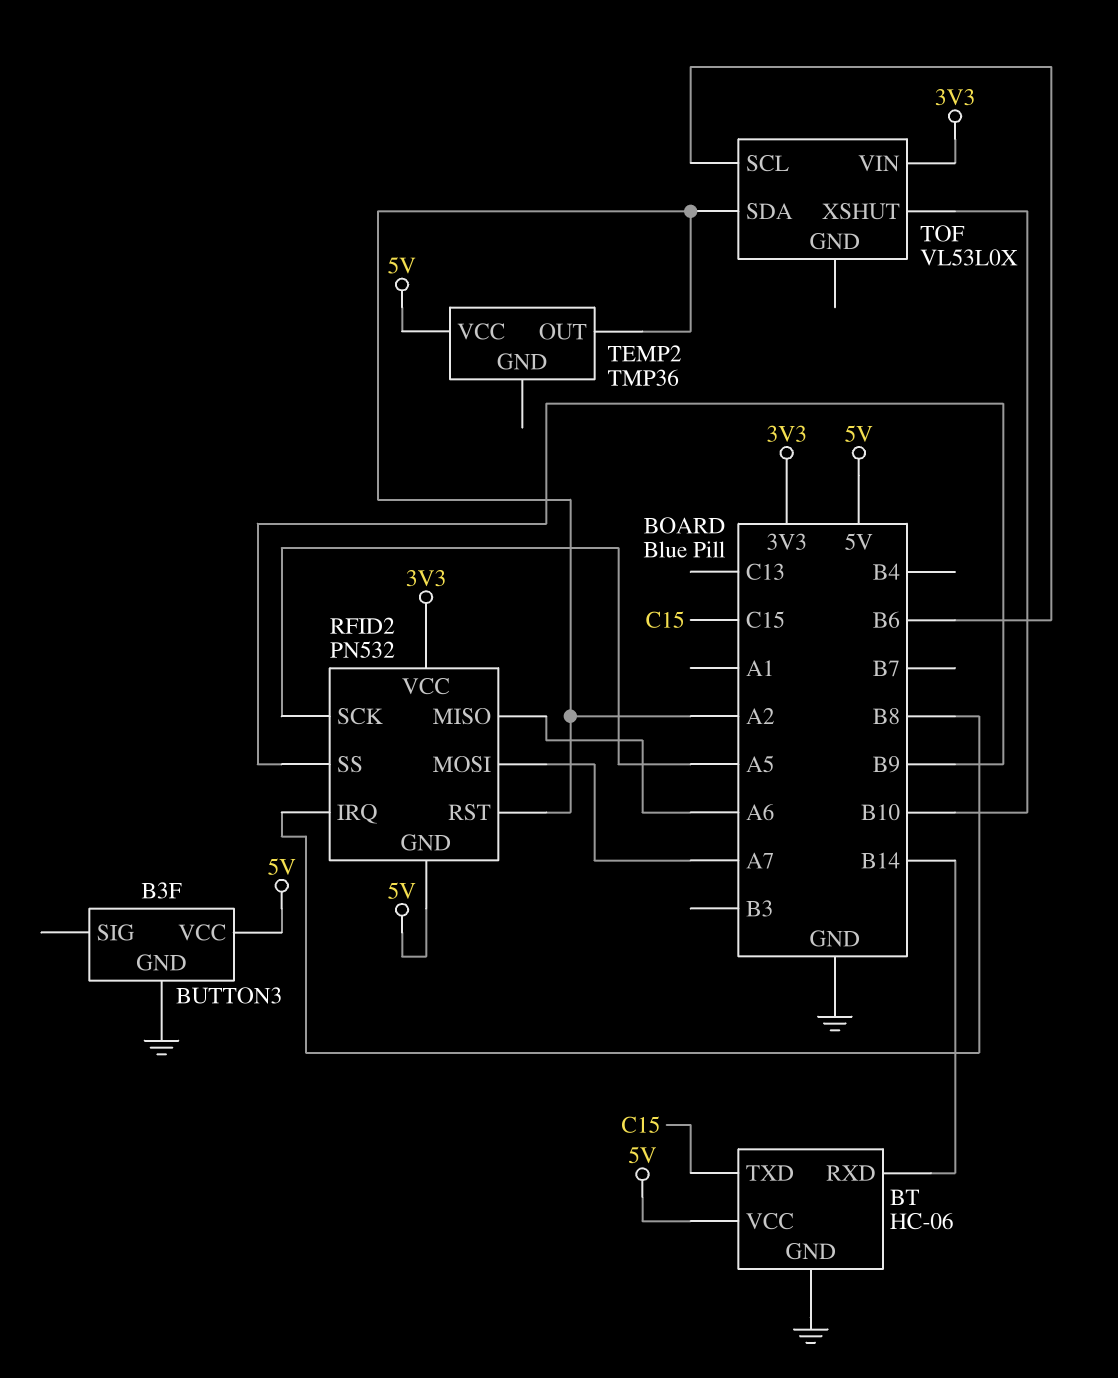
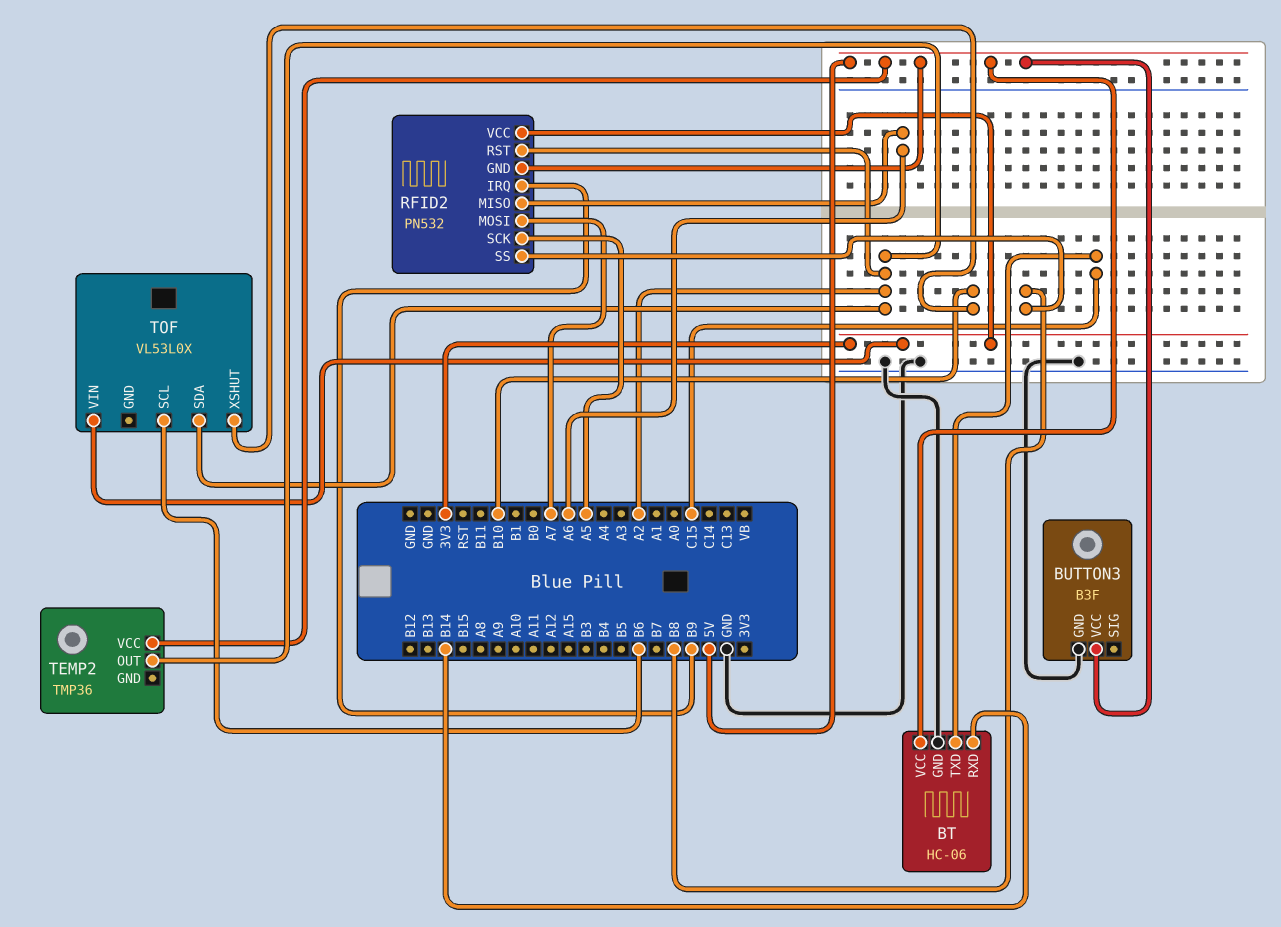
RFID2 pin IRQ: B8 -> B9
RFID2 pin SS: B9 -> B8

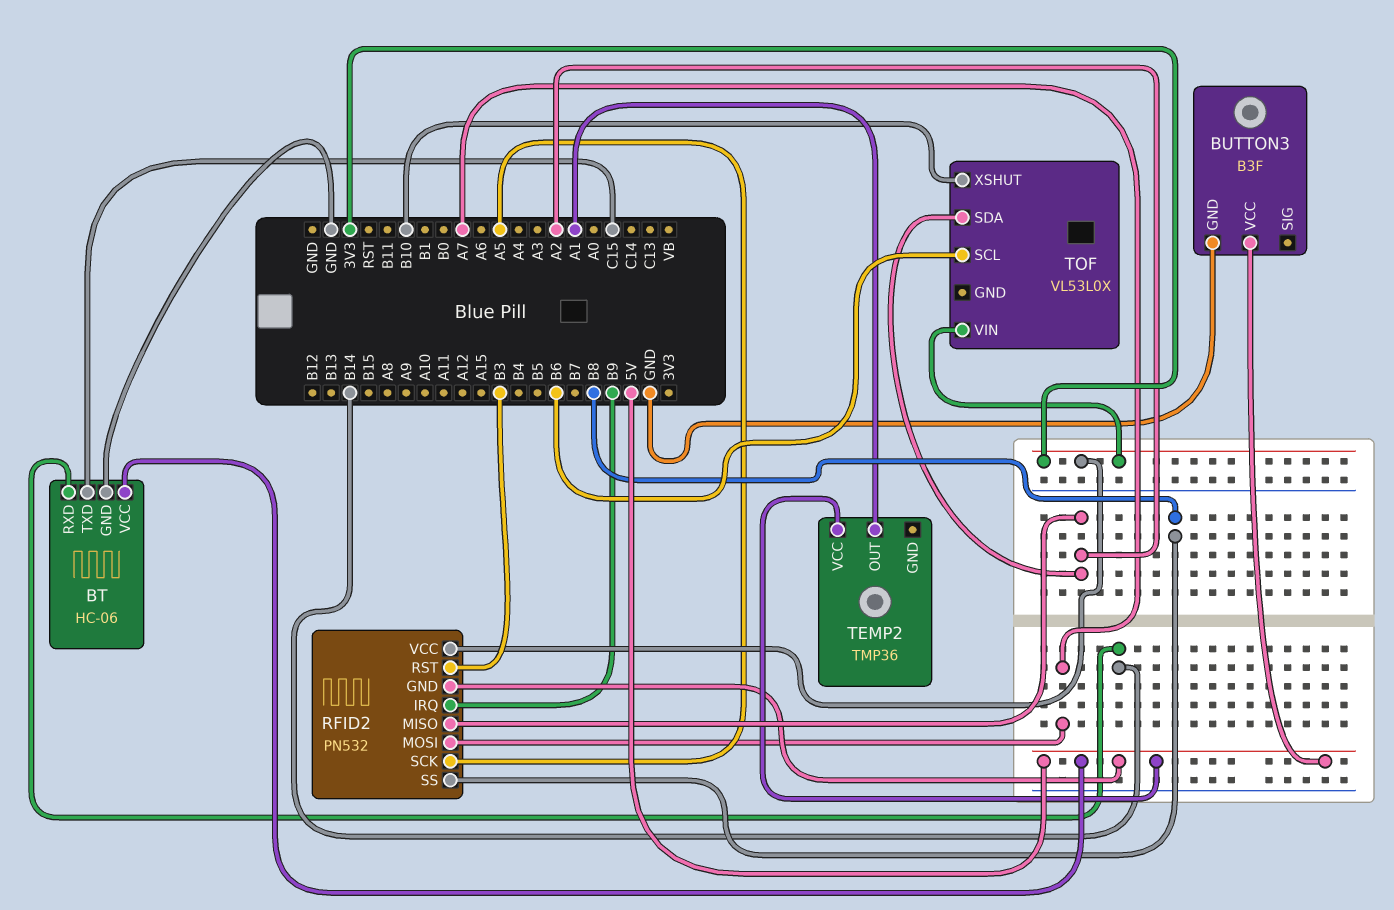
RFID2 pin MISO: A6 -> A2
RFID2 pin RST: A2 -> B3
TEMP2 pin OUT: A2 -> A1

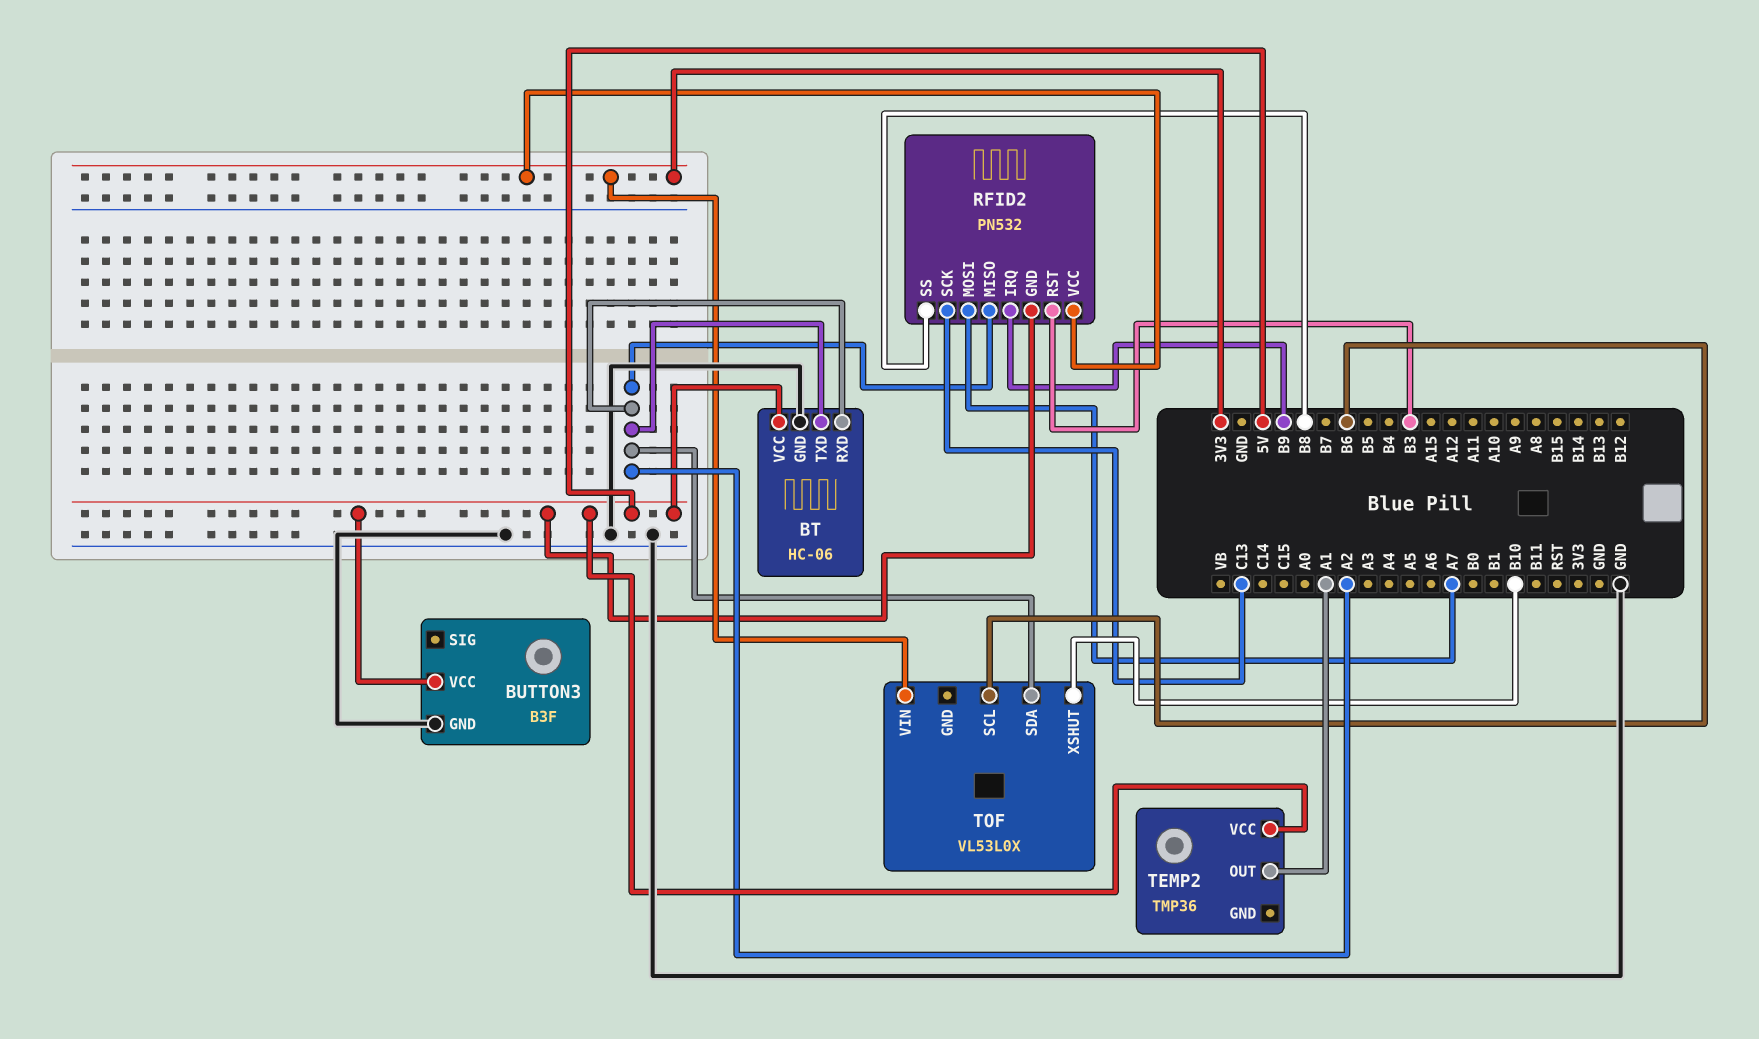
BT pin RXD: B14 -> A2
BT pin TXD: C15 -> A2
RFID2 pin SCK: A5 -> C13

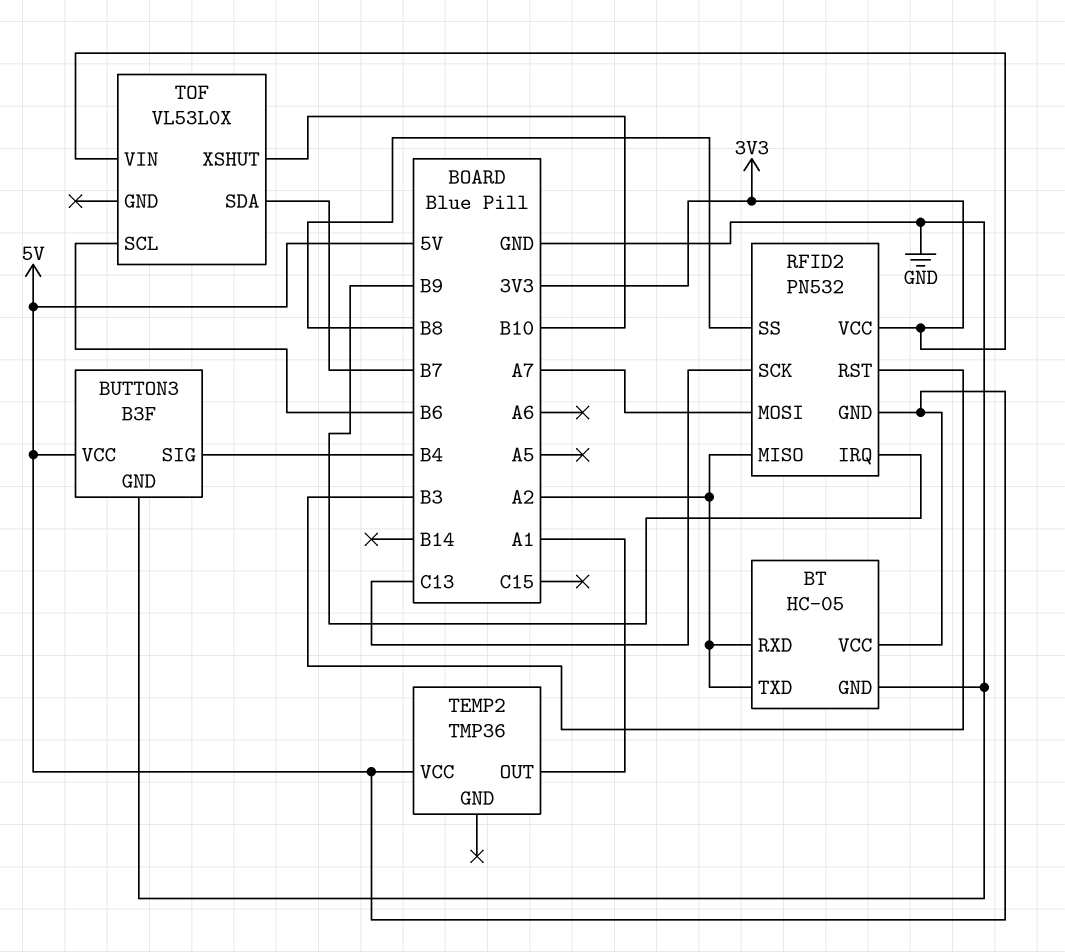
BT: HC-06 -> HC-05
BUTTON3 pin SIG: none -> B4
TOF pin SDA: A2 -> B7

